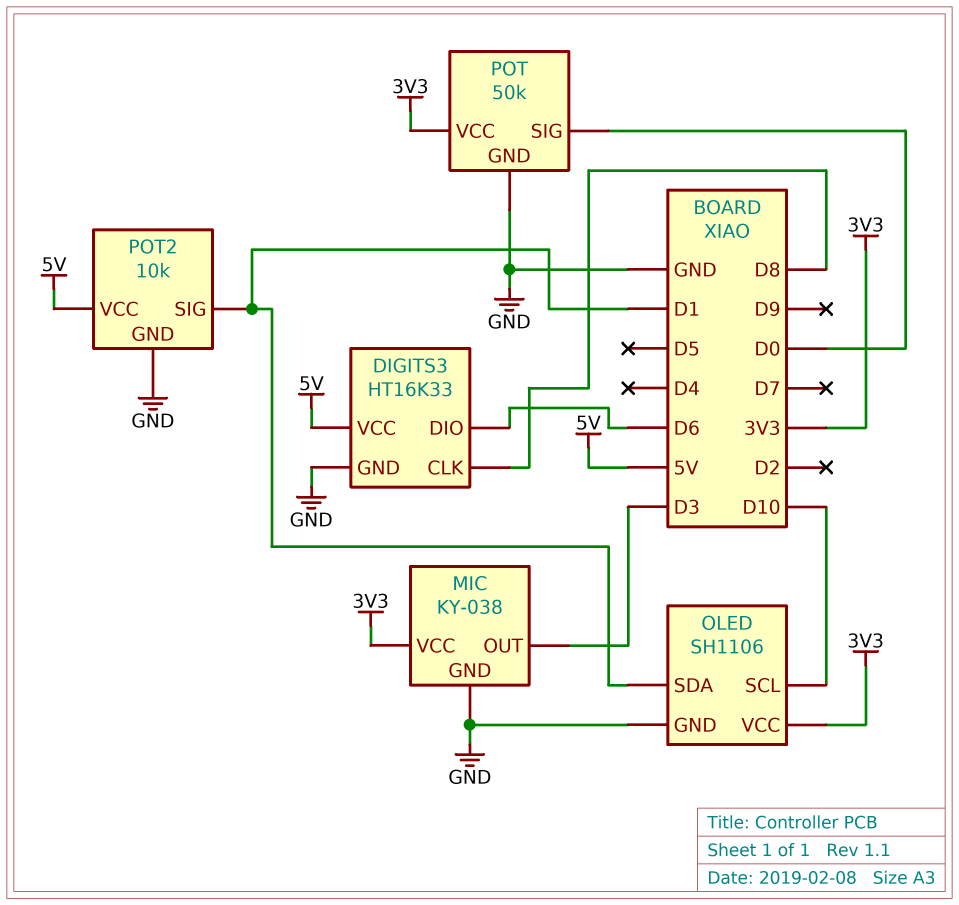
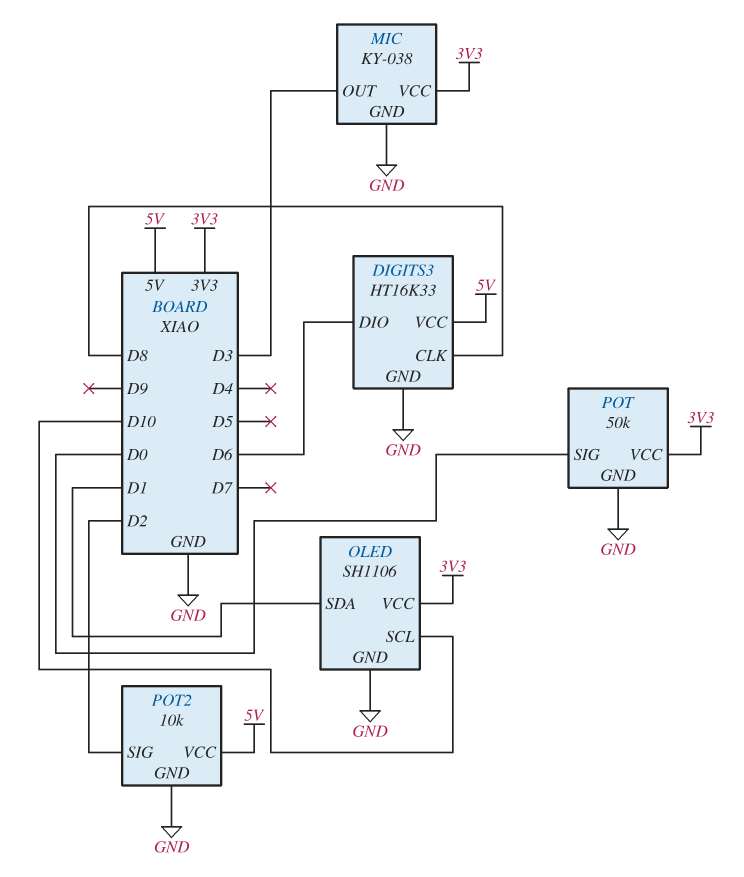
POT2 pin SIG: D1 -> D2

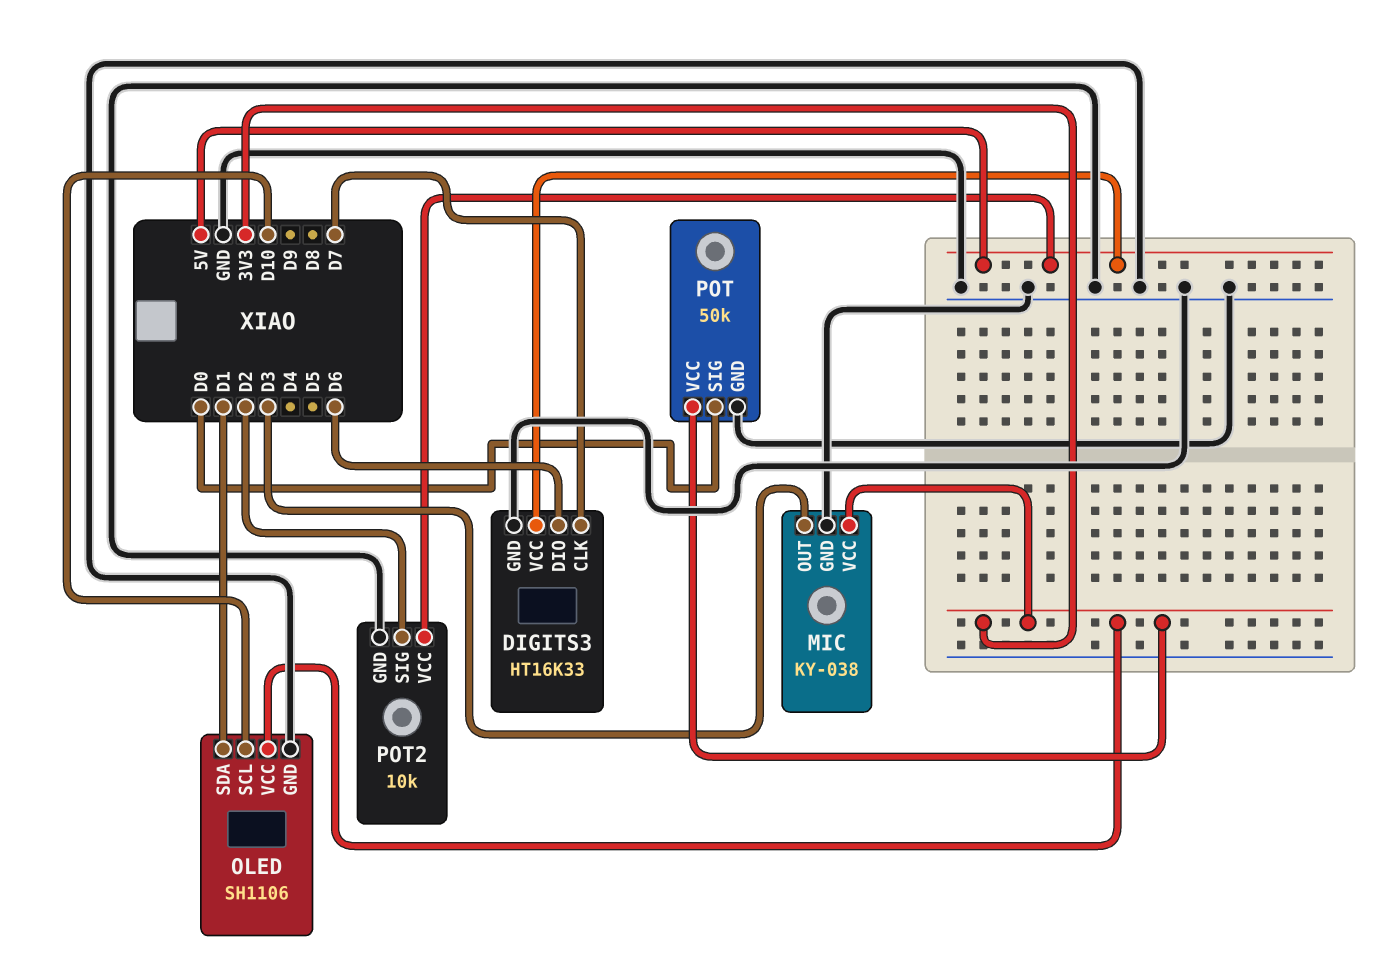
DIGITS3 pin CLK: D8 -> D7

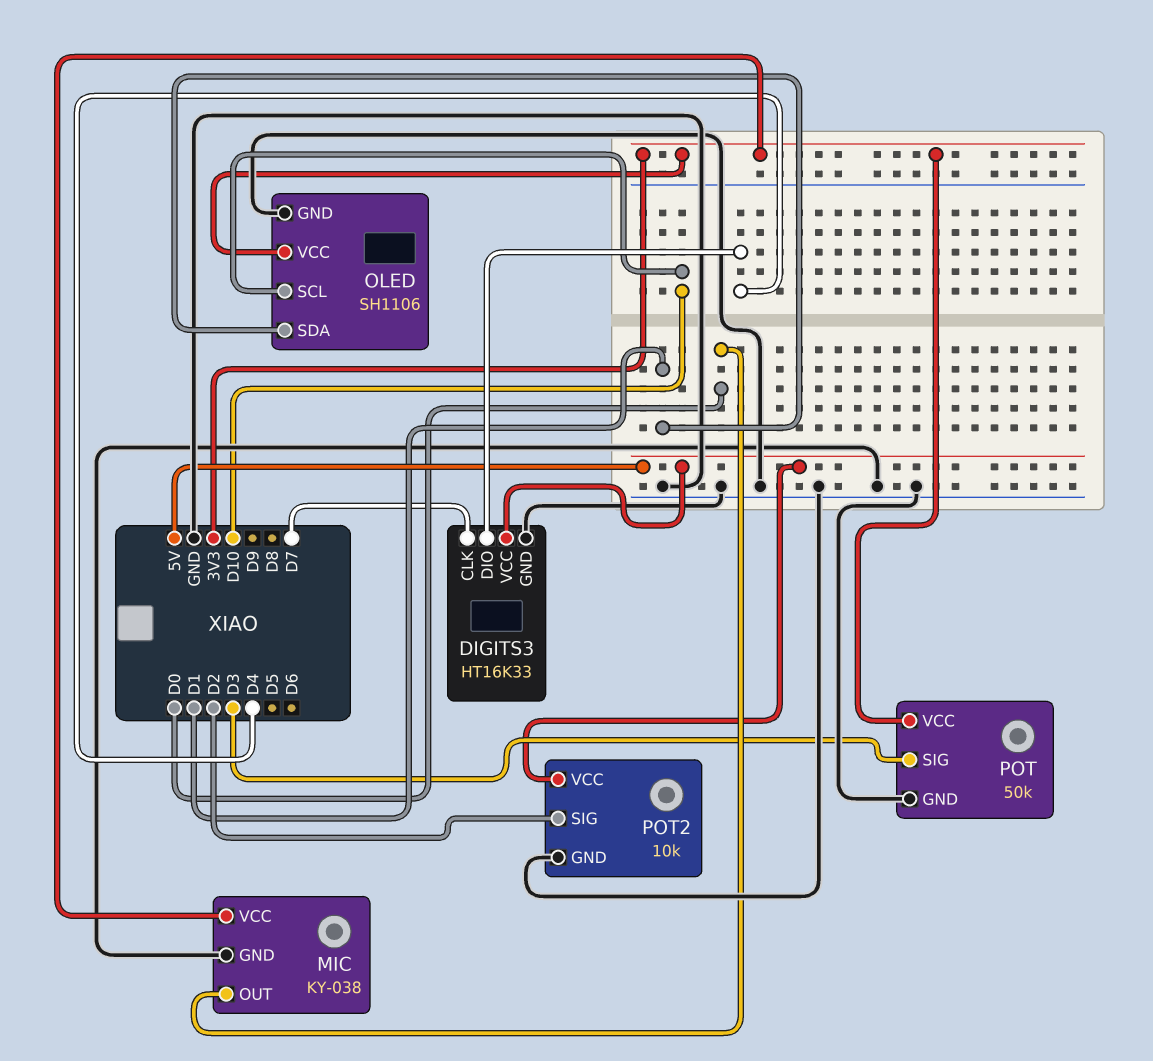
DIGITS3 pin DIO: D6 -> D4
MIC pin OUT: D3 -> D0
POT pin SIG: D0 -> D3

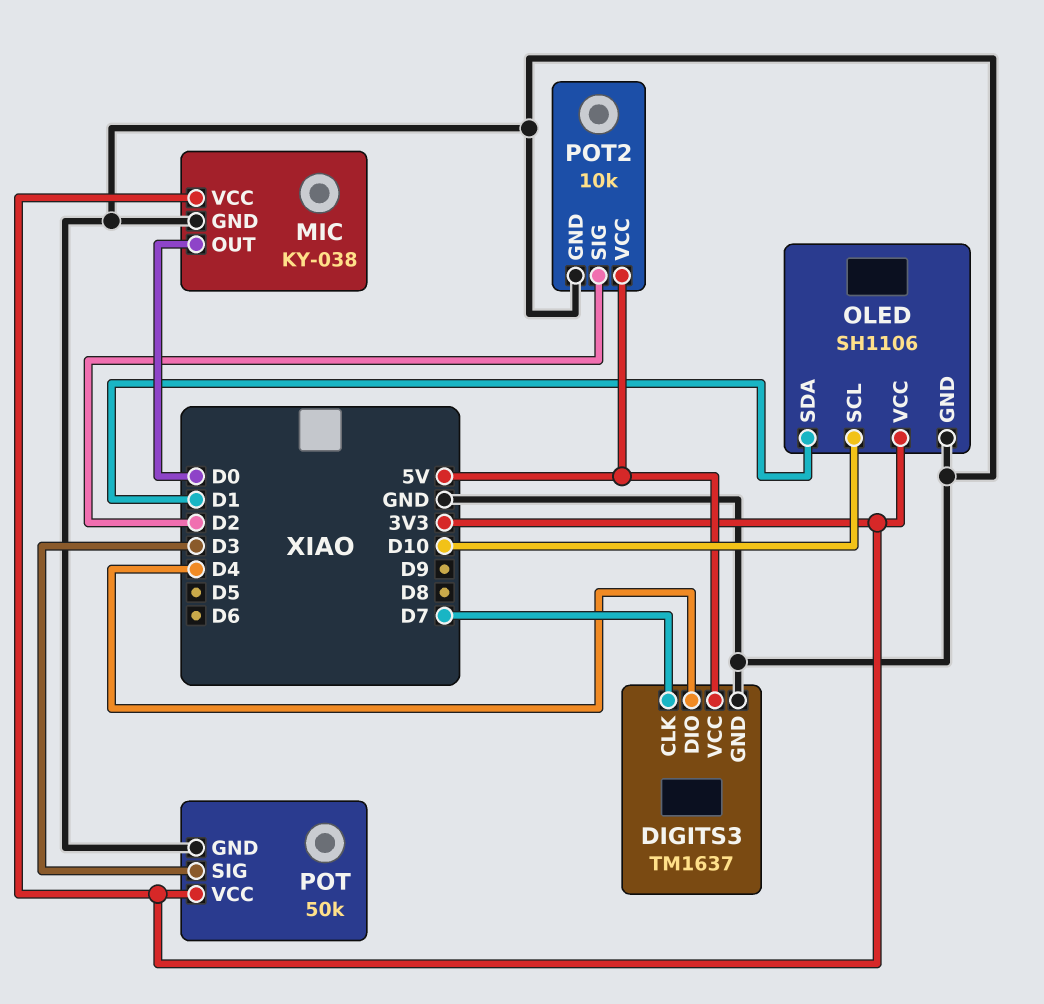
DIGITS3: HT16K33 -> TM1637

